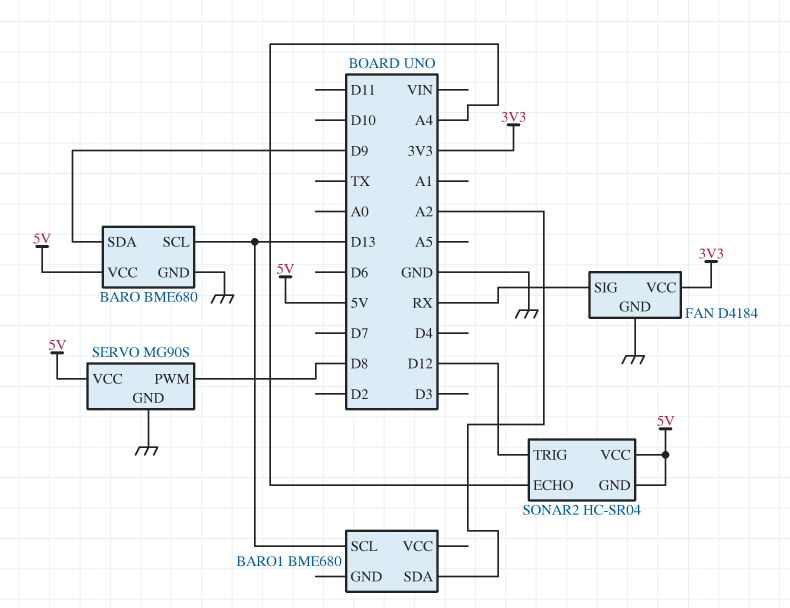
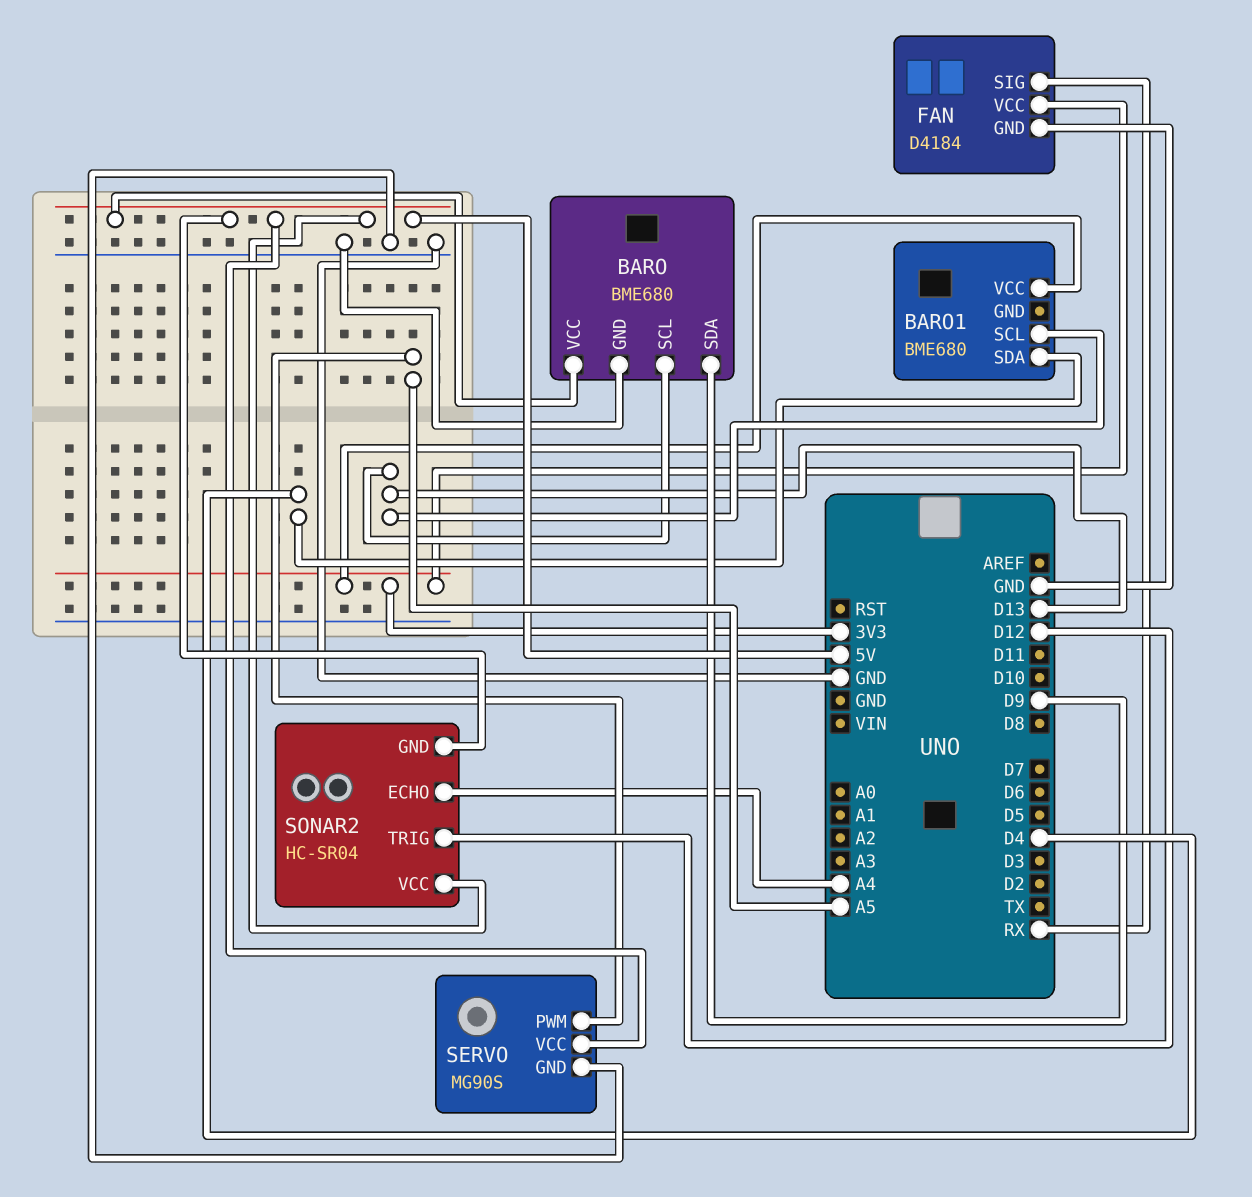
BARO1 pin SDA: A2 -> D4
BARO1 pin VCC: none -> 3V3
SERVO pin PWM: D8 -> A5

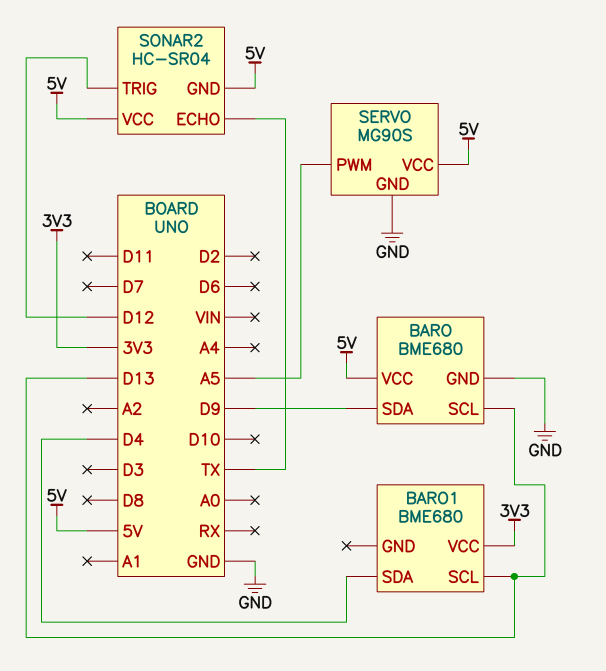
FAN: D4184 -> none
FAN pin GND: GND -> none
FAN pin SIG: RX -> none
FAN pin VCC: 3V3 -> none
SONAR2 pin ECHO: A4 -> TX

